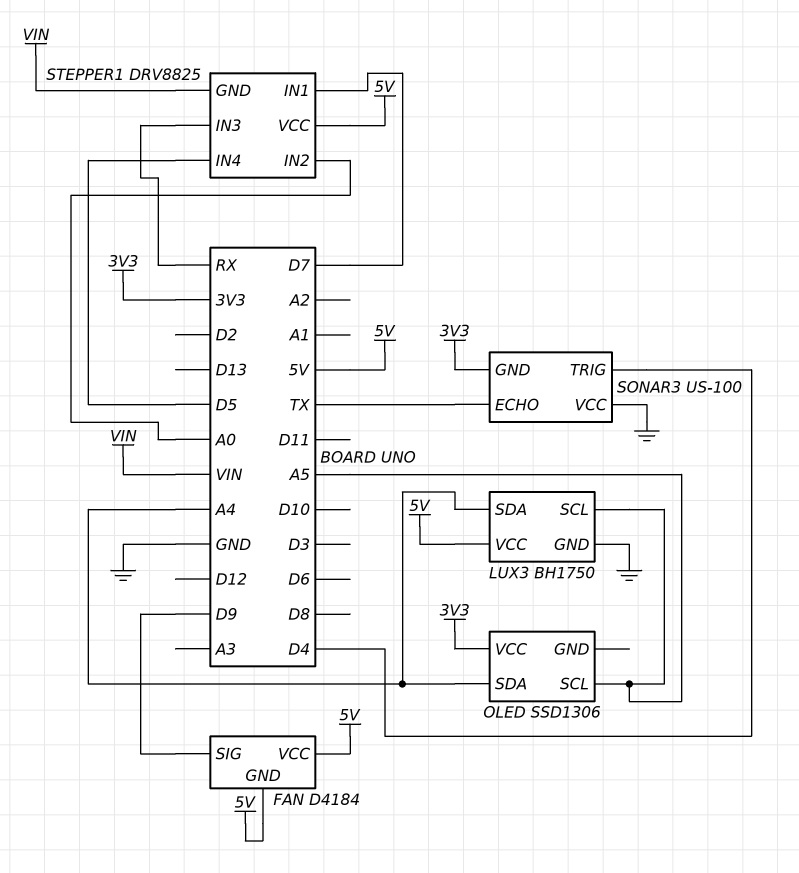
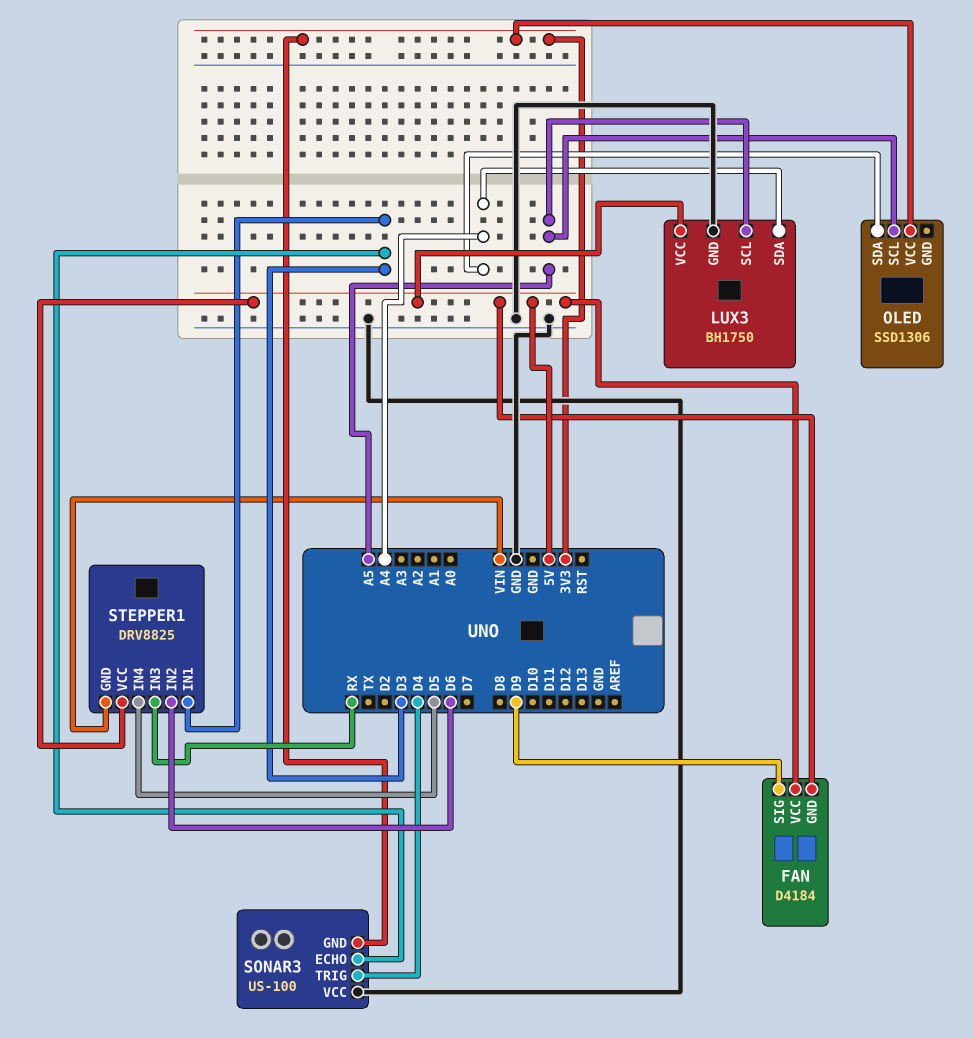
SONAR3 pin ECHO: TX -> D3
STEPPER1 pin IN1: D7 -> D3
STEPPER1 pin IN2: A0 -> D6

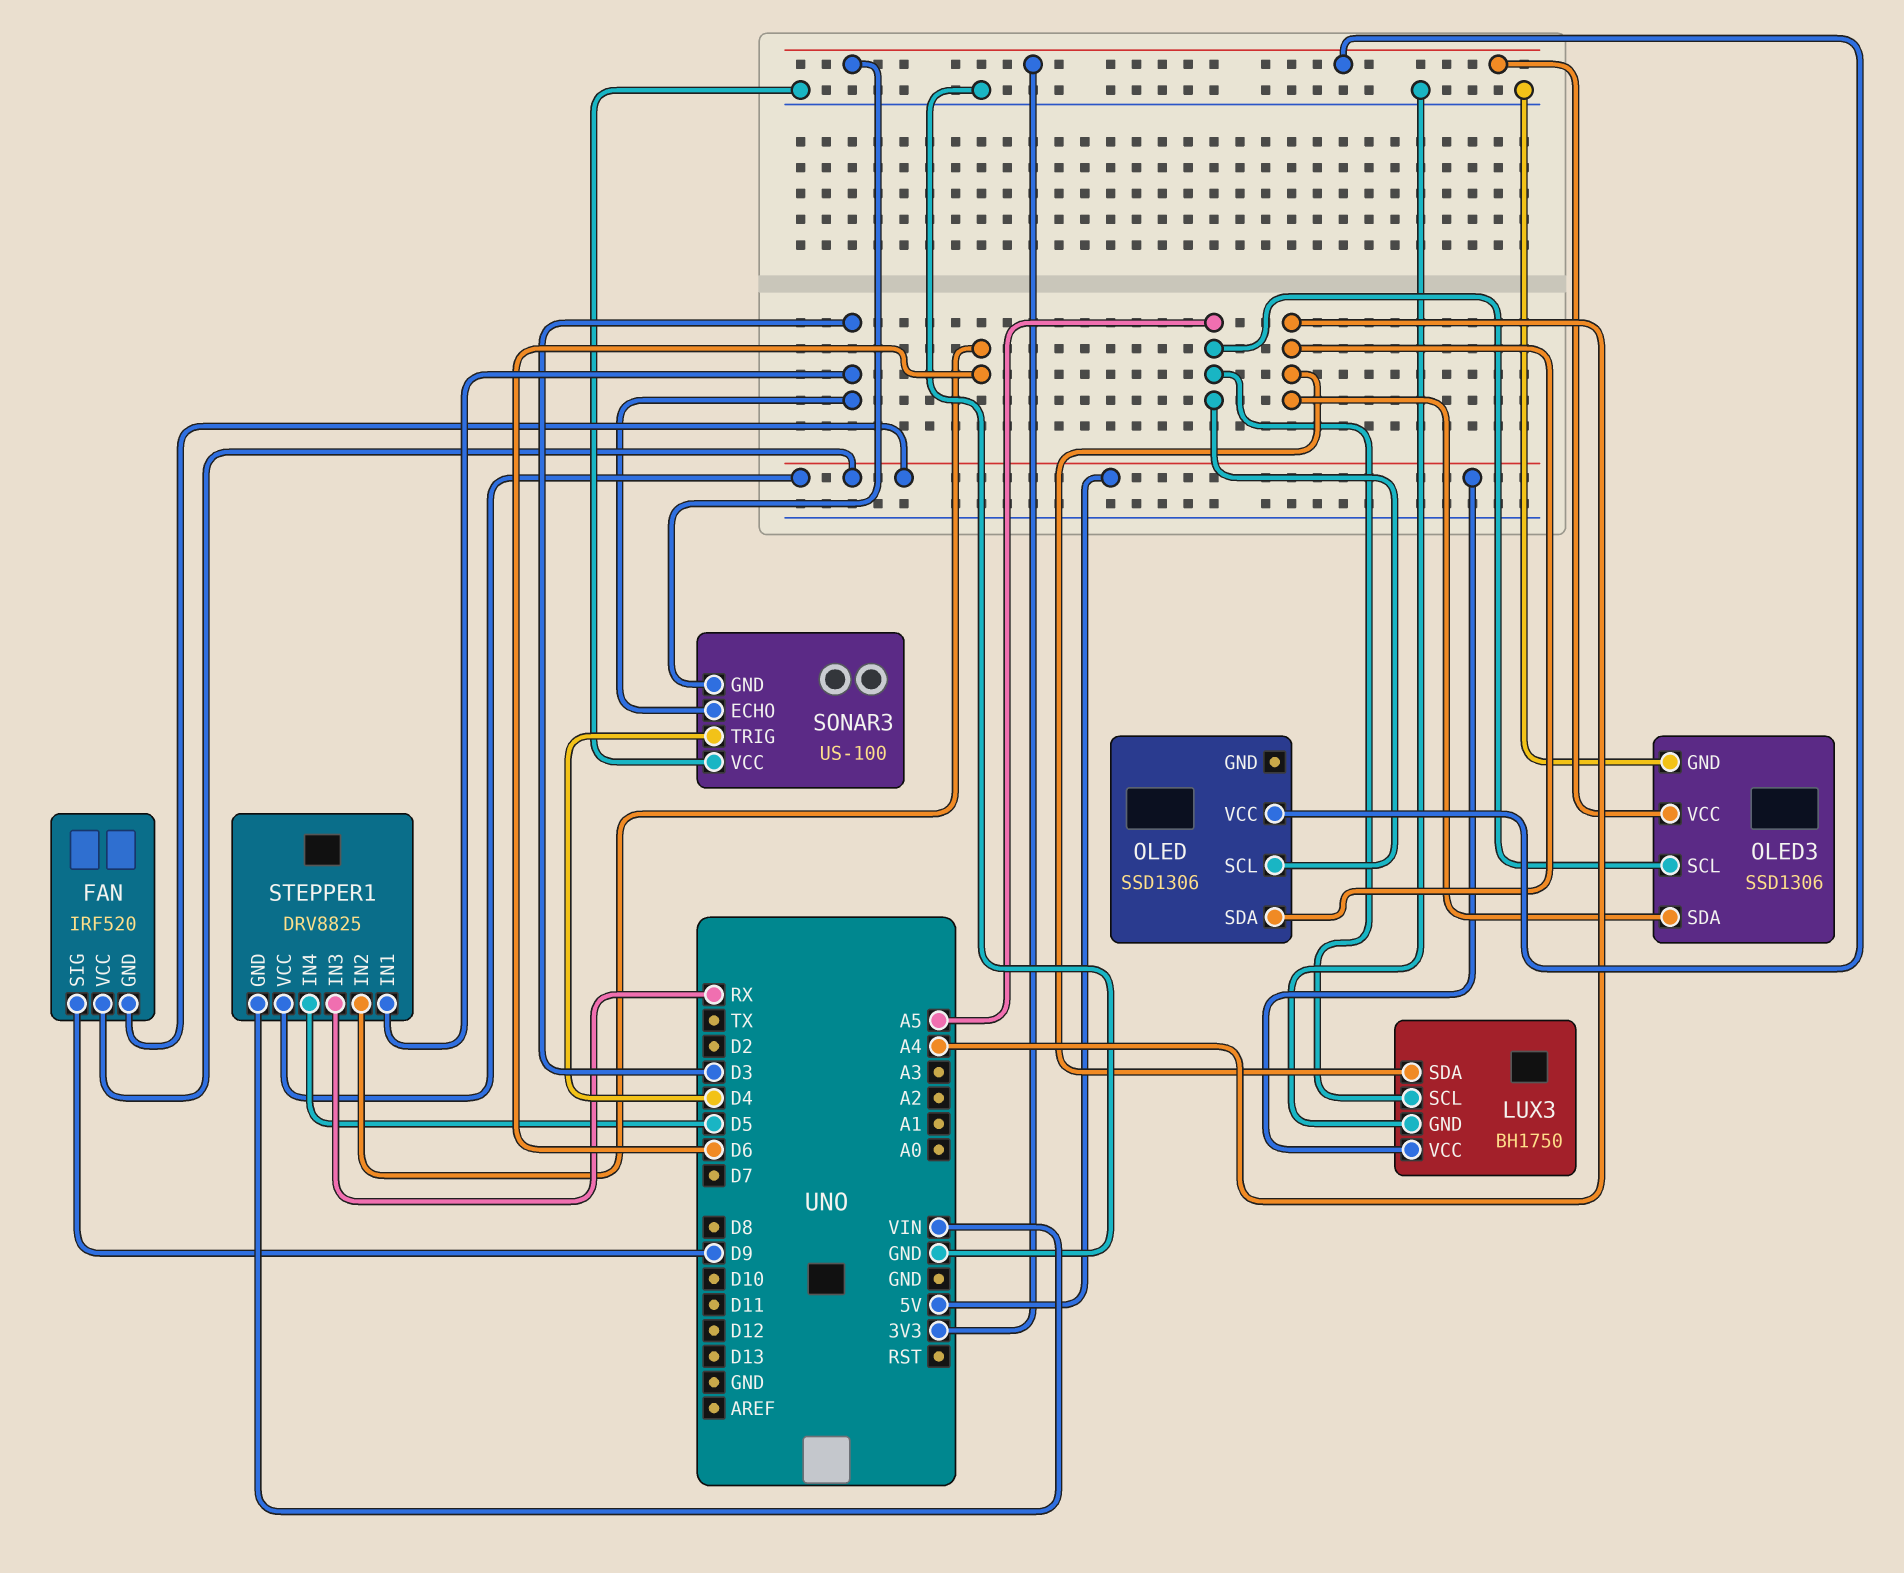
FAN: D4184 -> IRF520
OLED3: none -> SSD1306
OLED3 pin GND: none -> GND
OLED3 pin SCL: none -> A5
OLED3 pin SDA: none -> A4
OLED3 pin VCC: none -> 3V3

